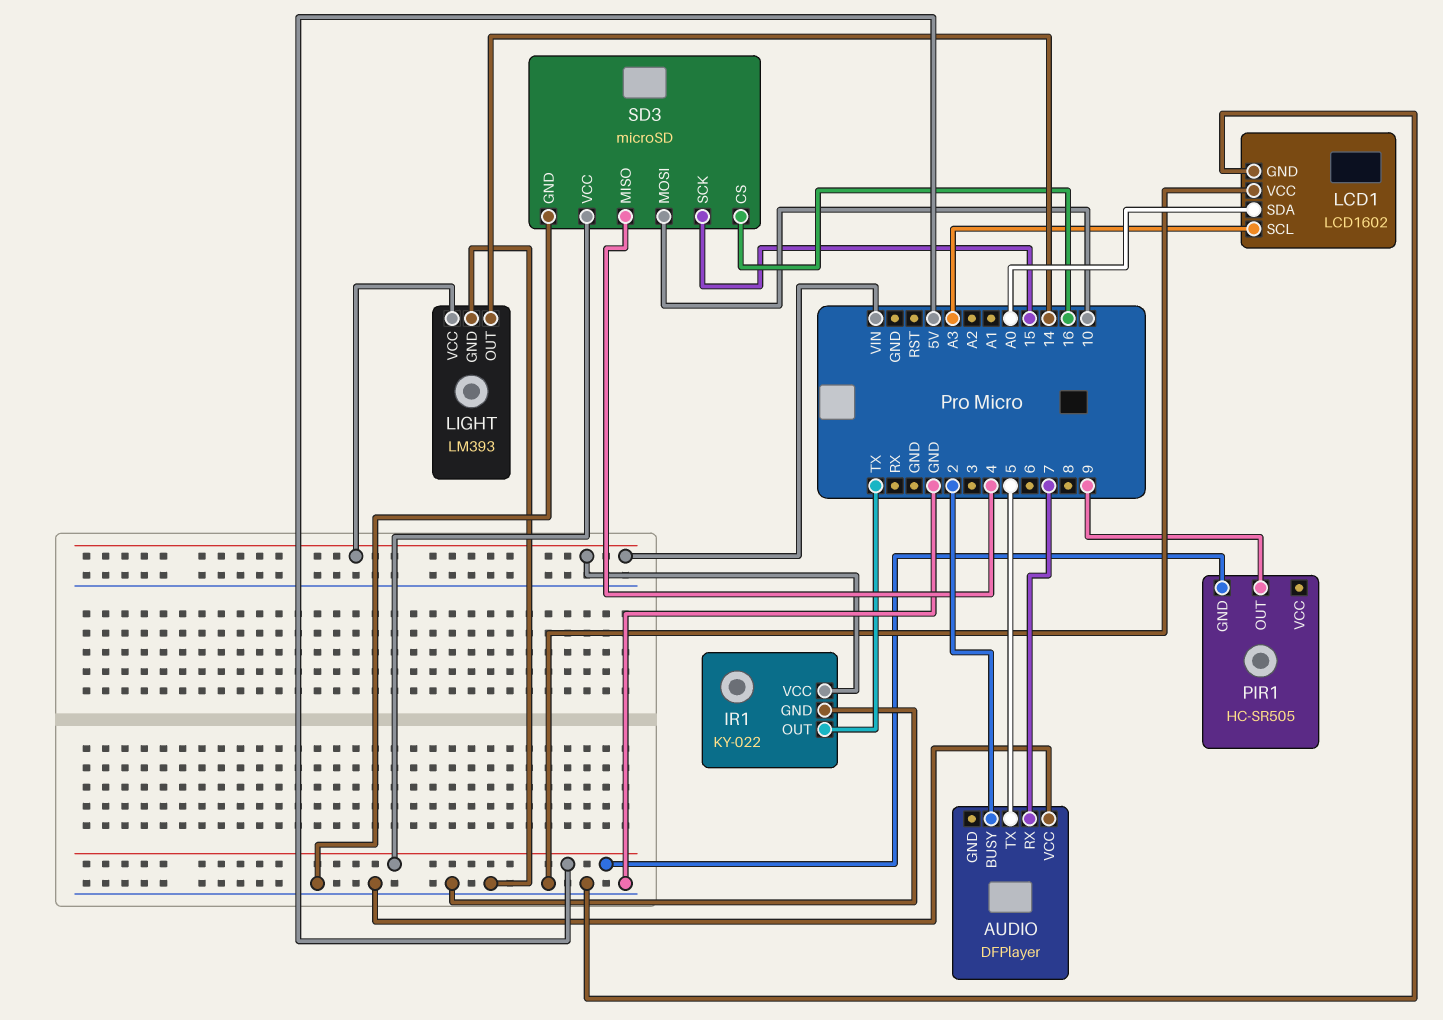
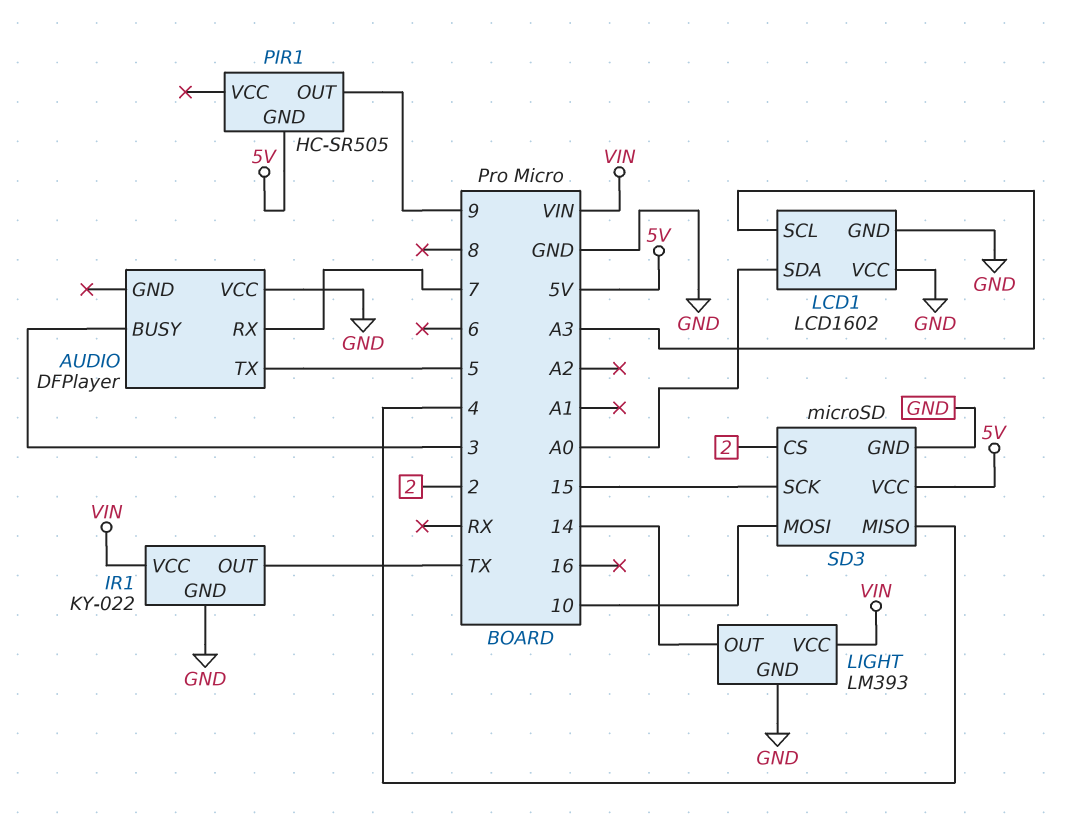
AUDIO pin BUSY: 2 -> 3
SD3 pin CS: 16 -> 2

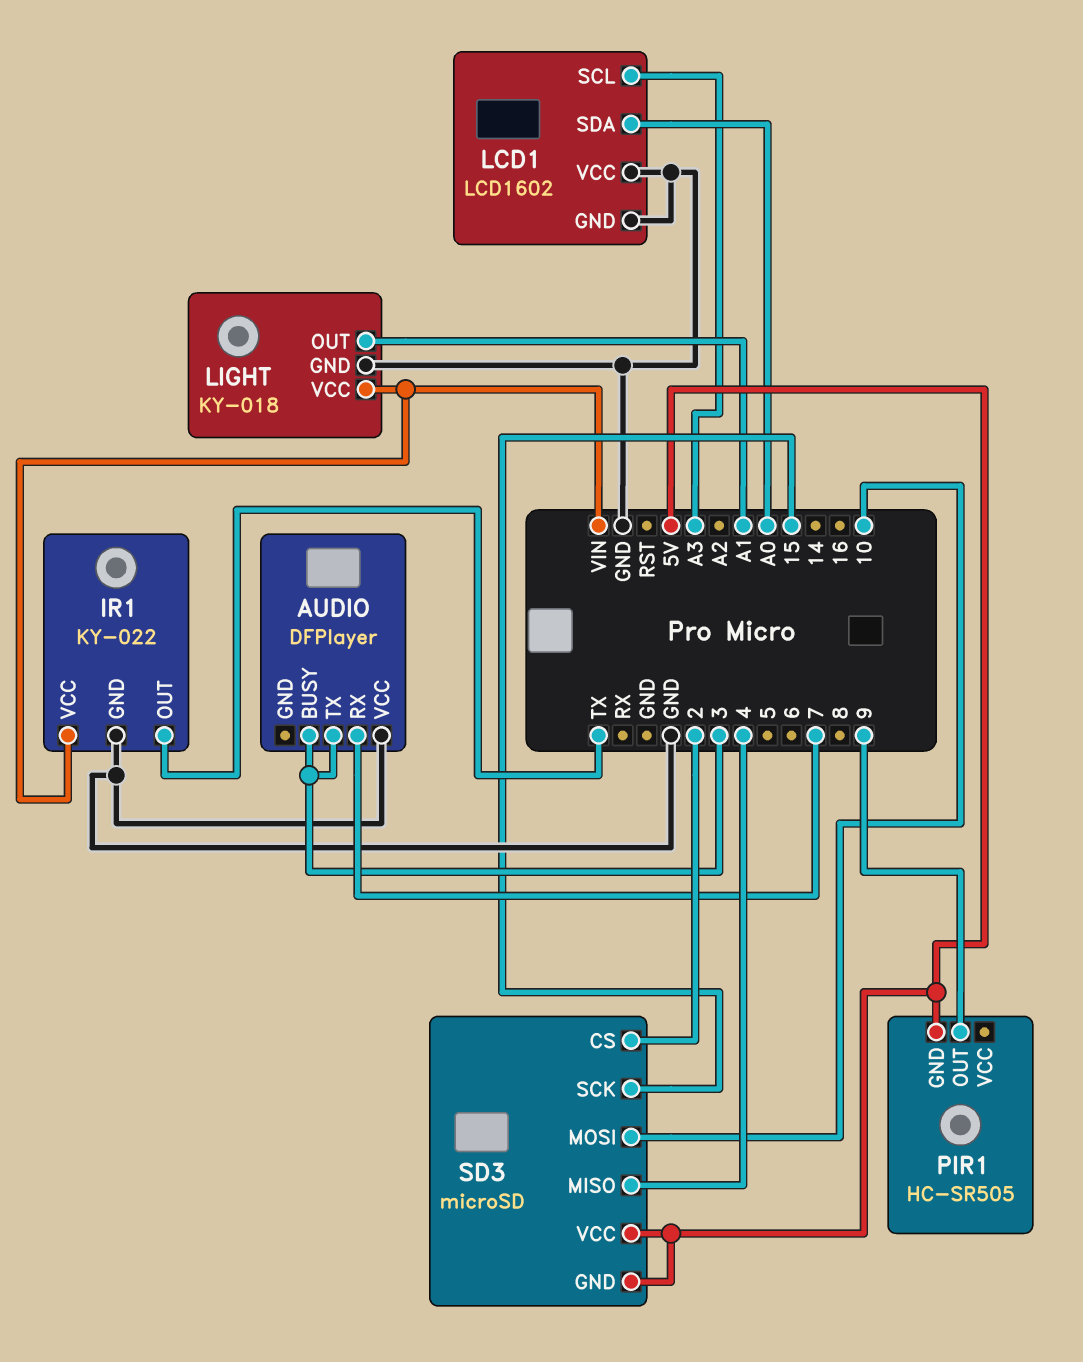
AUDIO pin TX: 5 -> 3
LIGHT: LM393 -> KY-018
LIGHT pin OUT: 14 -> A1
SD3 pin GND: GND -> 5V

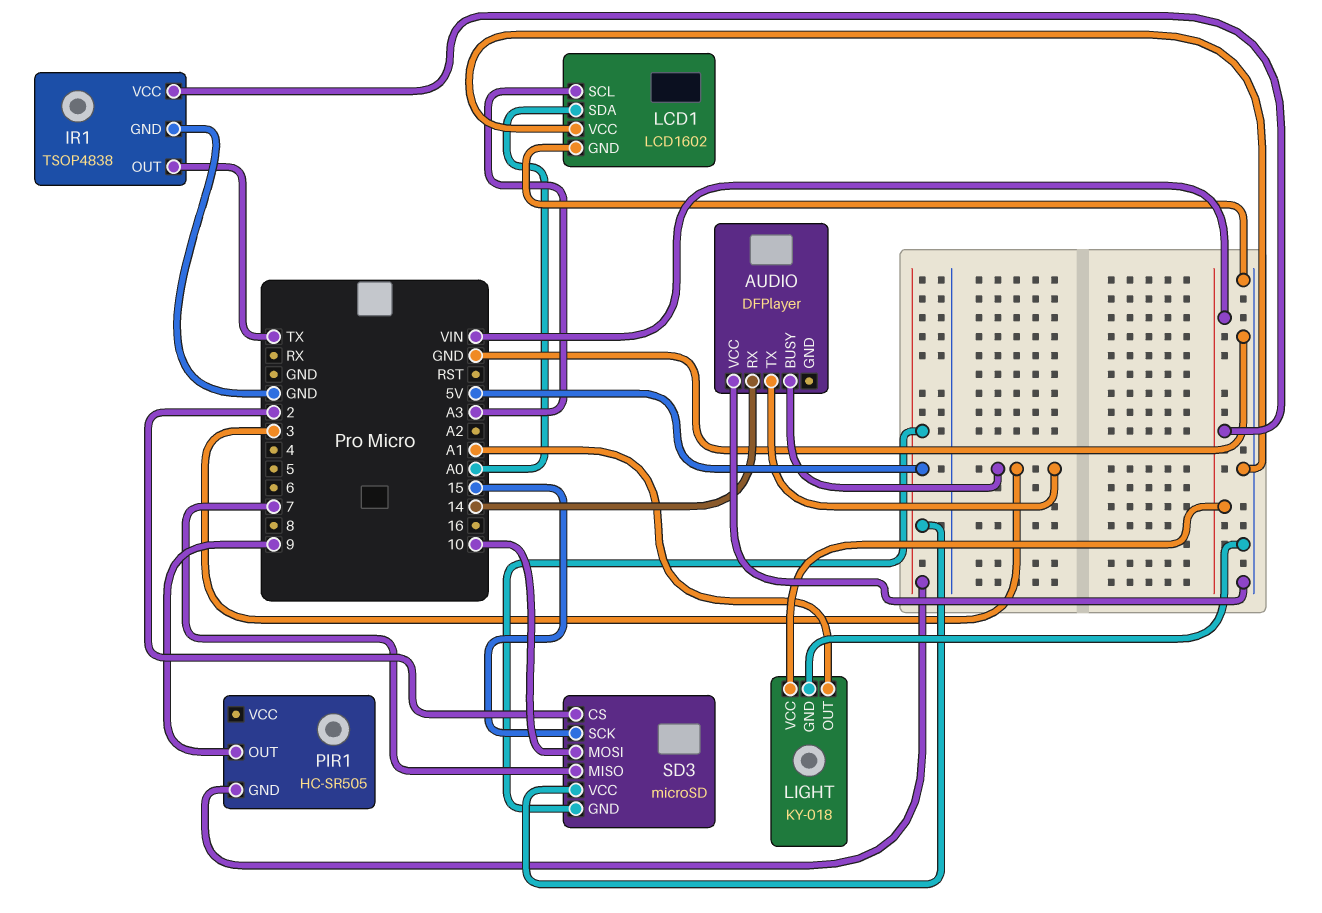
AUDIO pin RX: 7 -> 14
IR1: KY-022 -> TSOP4838
SD3 pin MISO: 4 -> 7

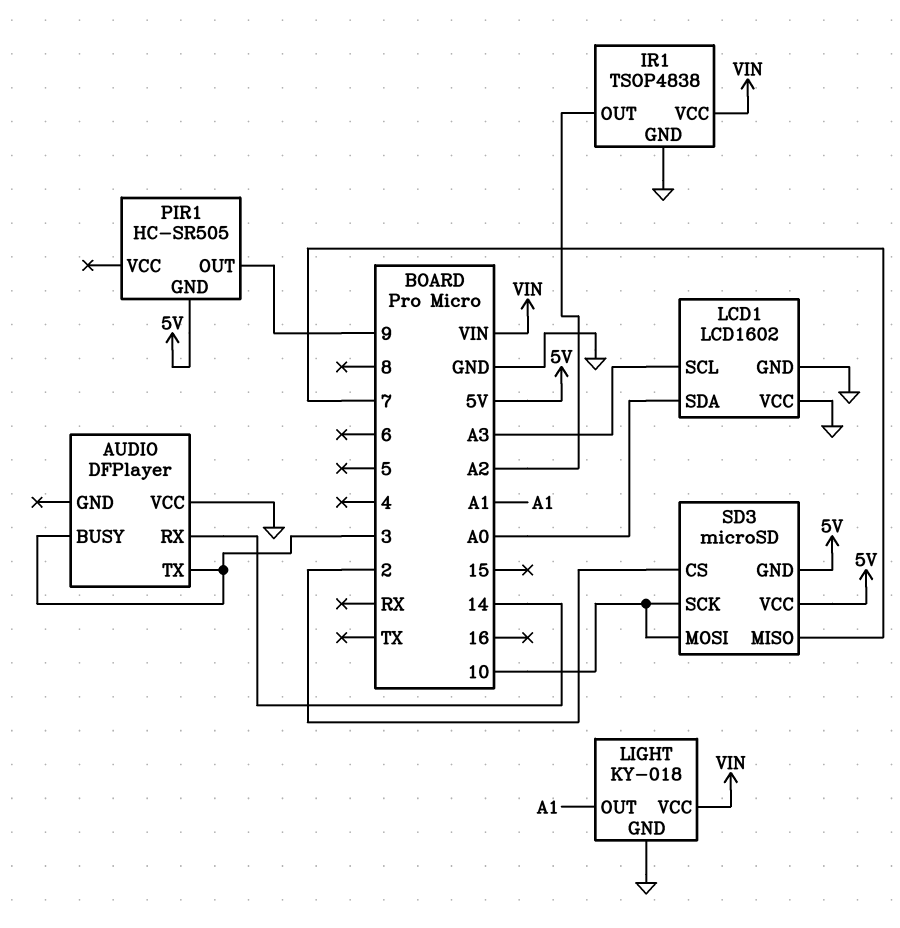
IR1 pin OUT: TX -> A2
SD3 pin SCK: 15 -> 10

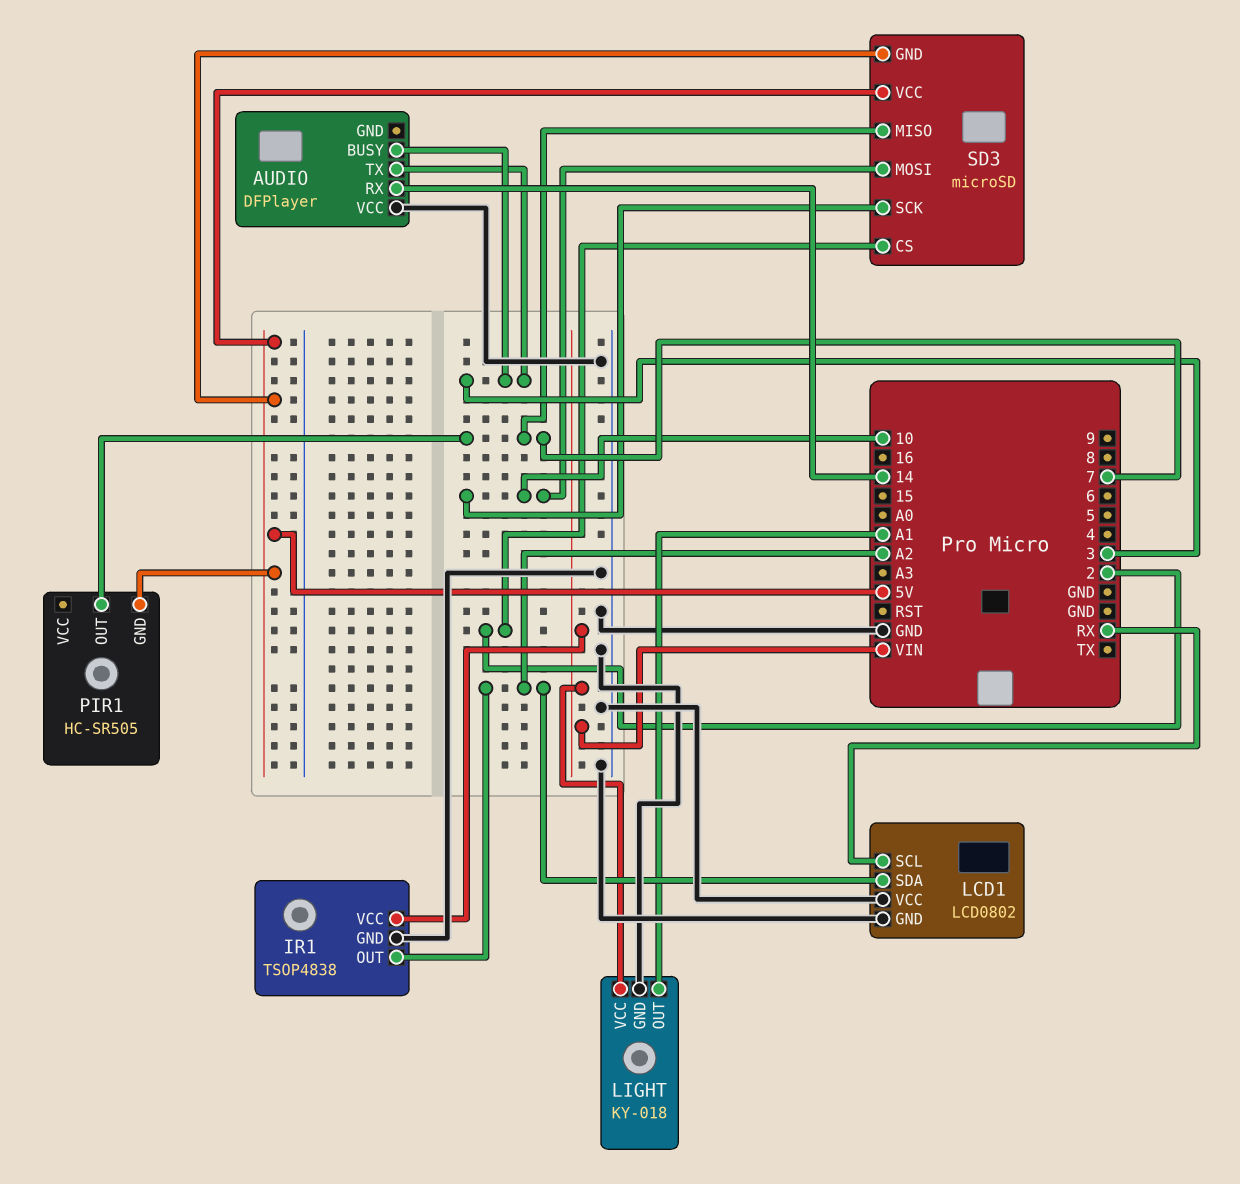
LCD1: LCD1602 -> LCD0802
LCD1 pin SCL: A3 -> RX
LCD1 pin SDA: A0 -> A2
PIR1 pin OUT: 9 -> 7

